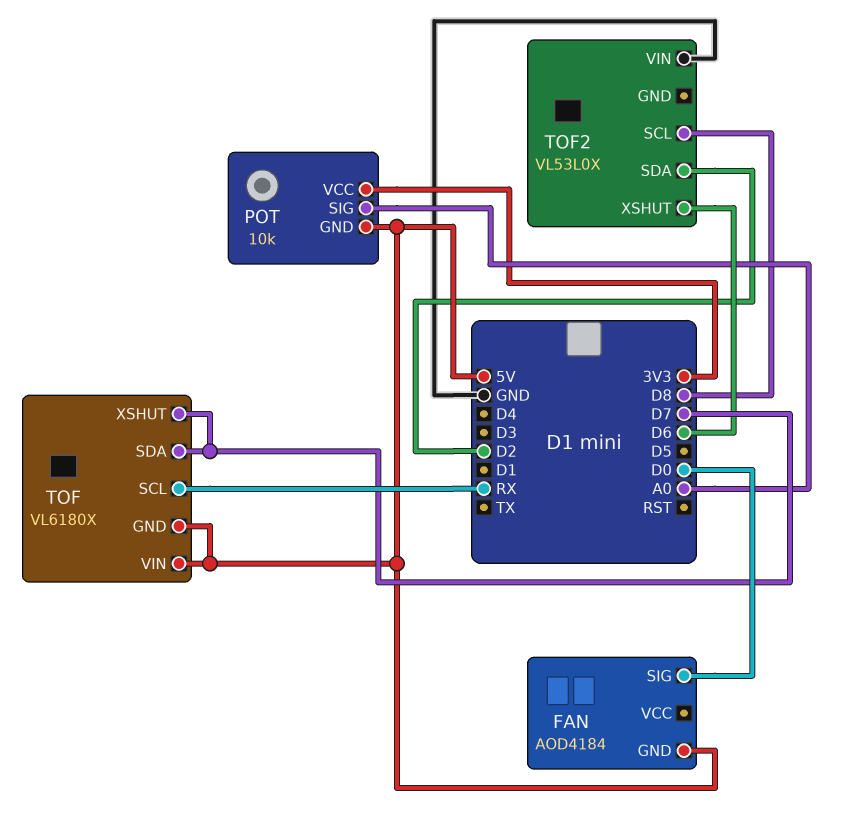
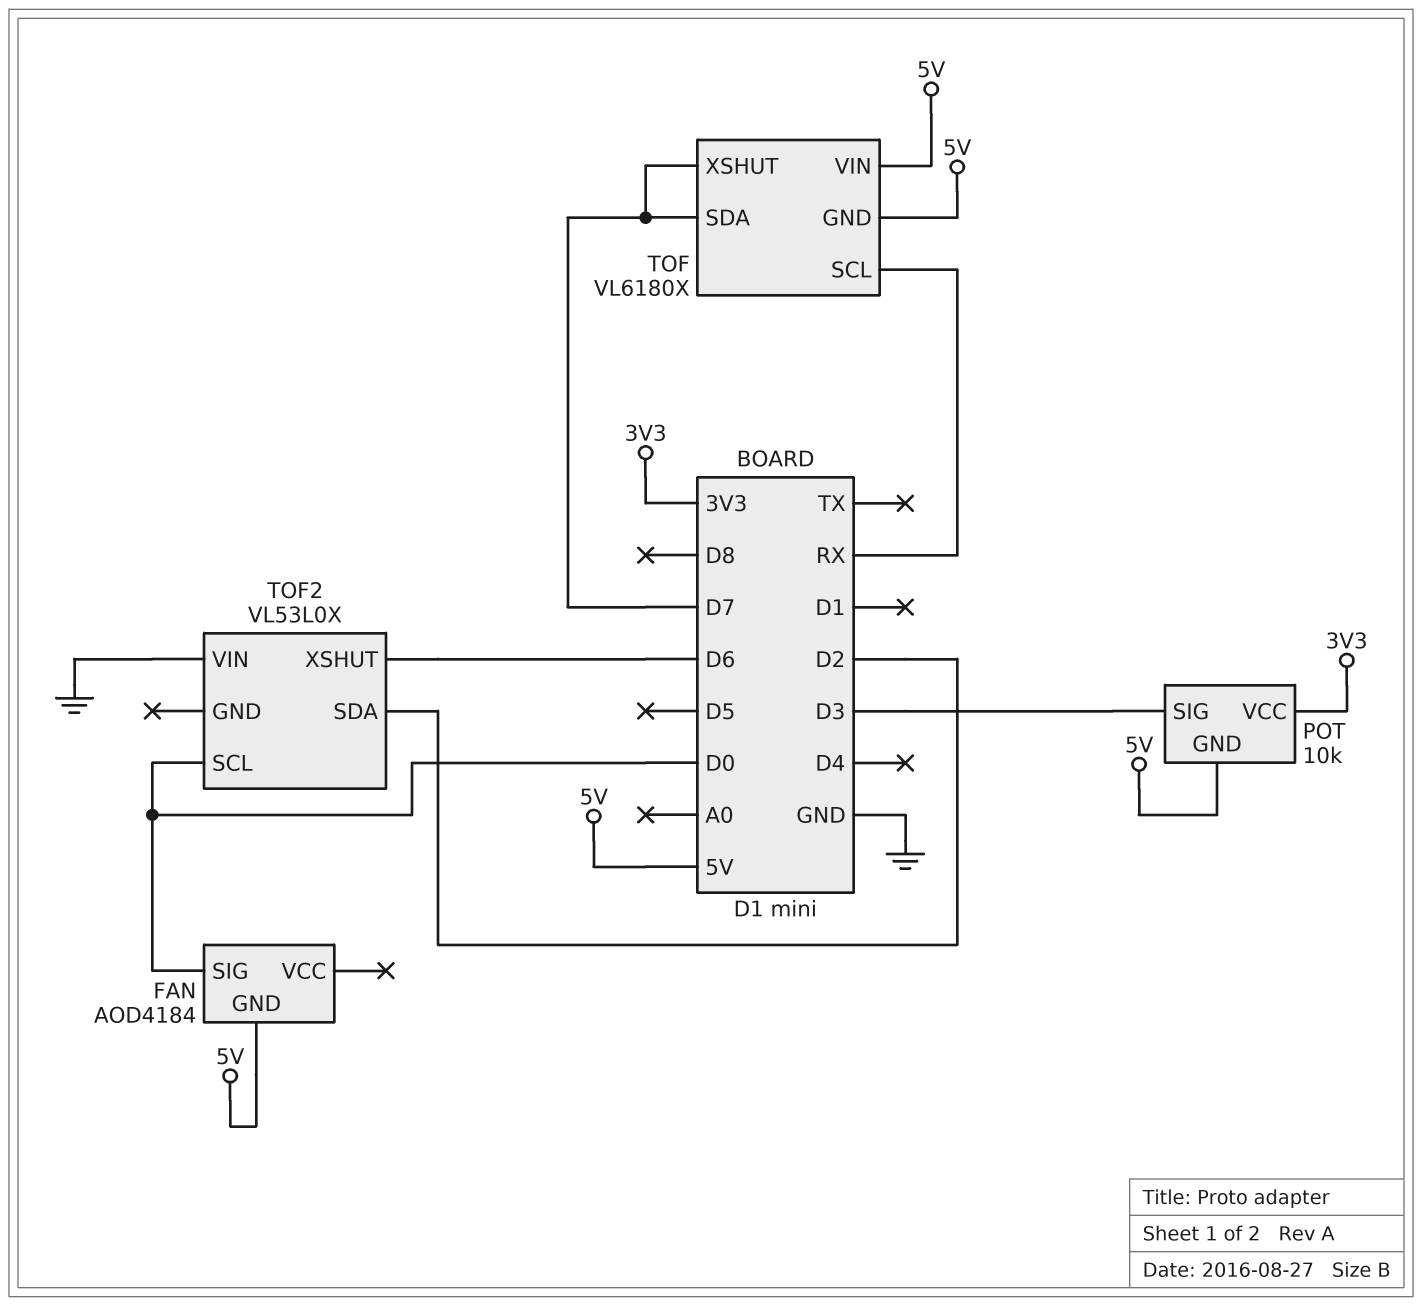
POT pin SIG: A0 -> D3
TOF2 pin SCL: D8 -> D0

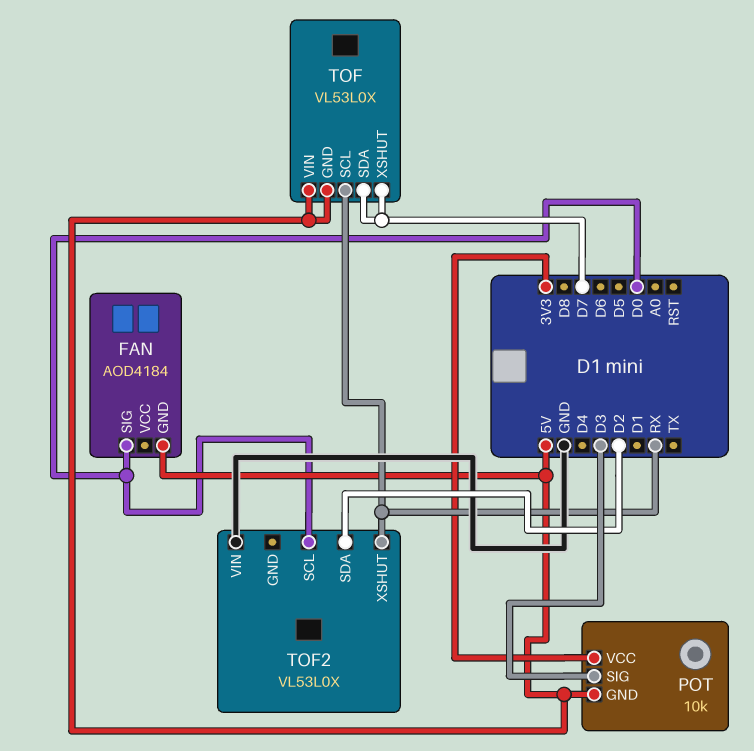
TOF: VL6180X -> VL53L0X
TOF2 pin XSHUT: D6 -> RX

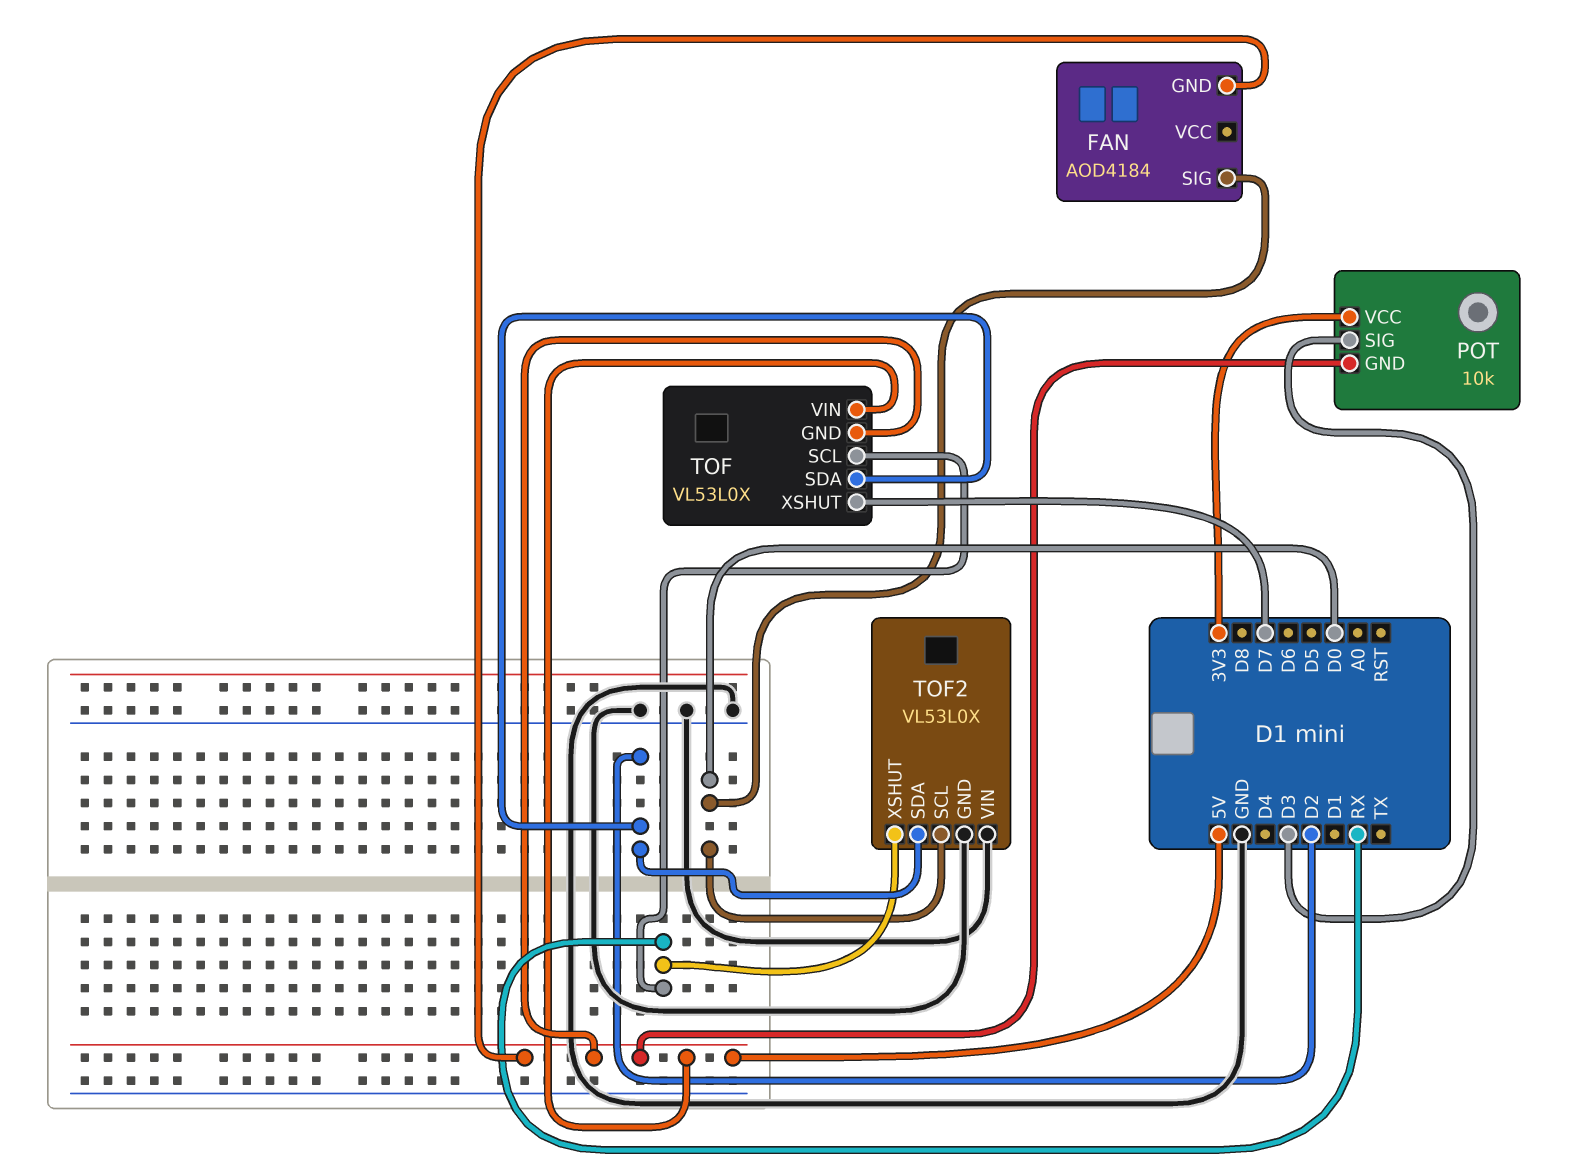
TOF pin SDA: D7 -> D2
TOF2 pin GND: none -> GND

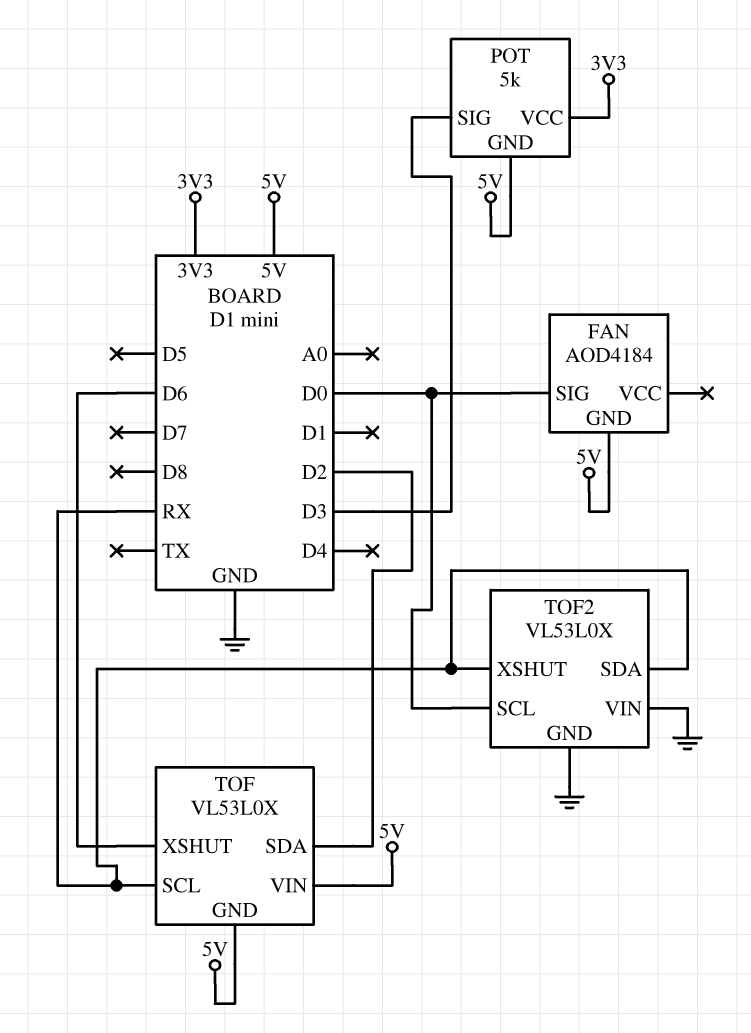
POT: 10k -> 5k
TOF pin XSHUT: D7 -> D6
TOF2 pin SDA: D2 -> RX

